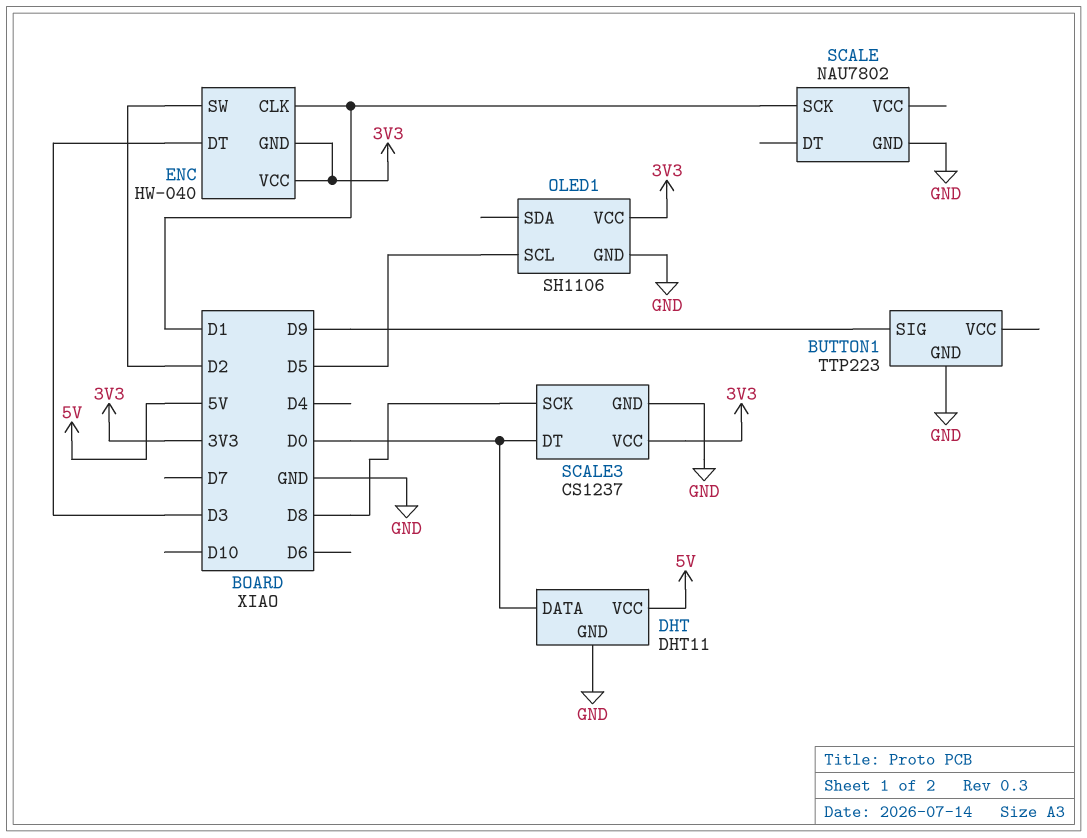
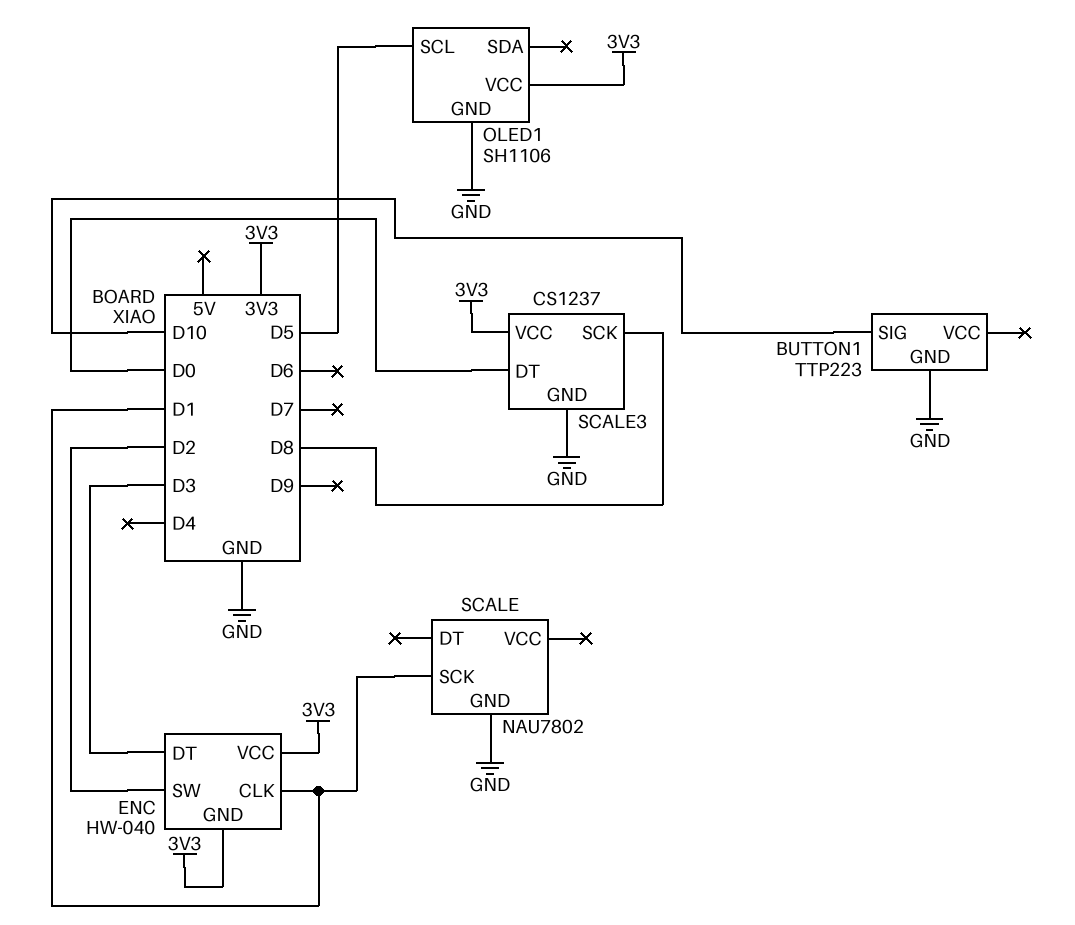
BUTTON1 pin SIG: D9 -> D10
DHT: DHT11 -> none
DHT pin DATA: D0 -> none
DHT pin GND: GND -> none
DHT pin VCC: 5V -> none

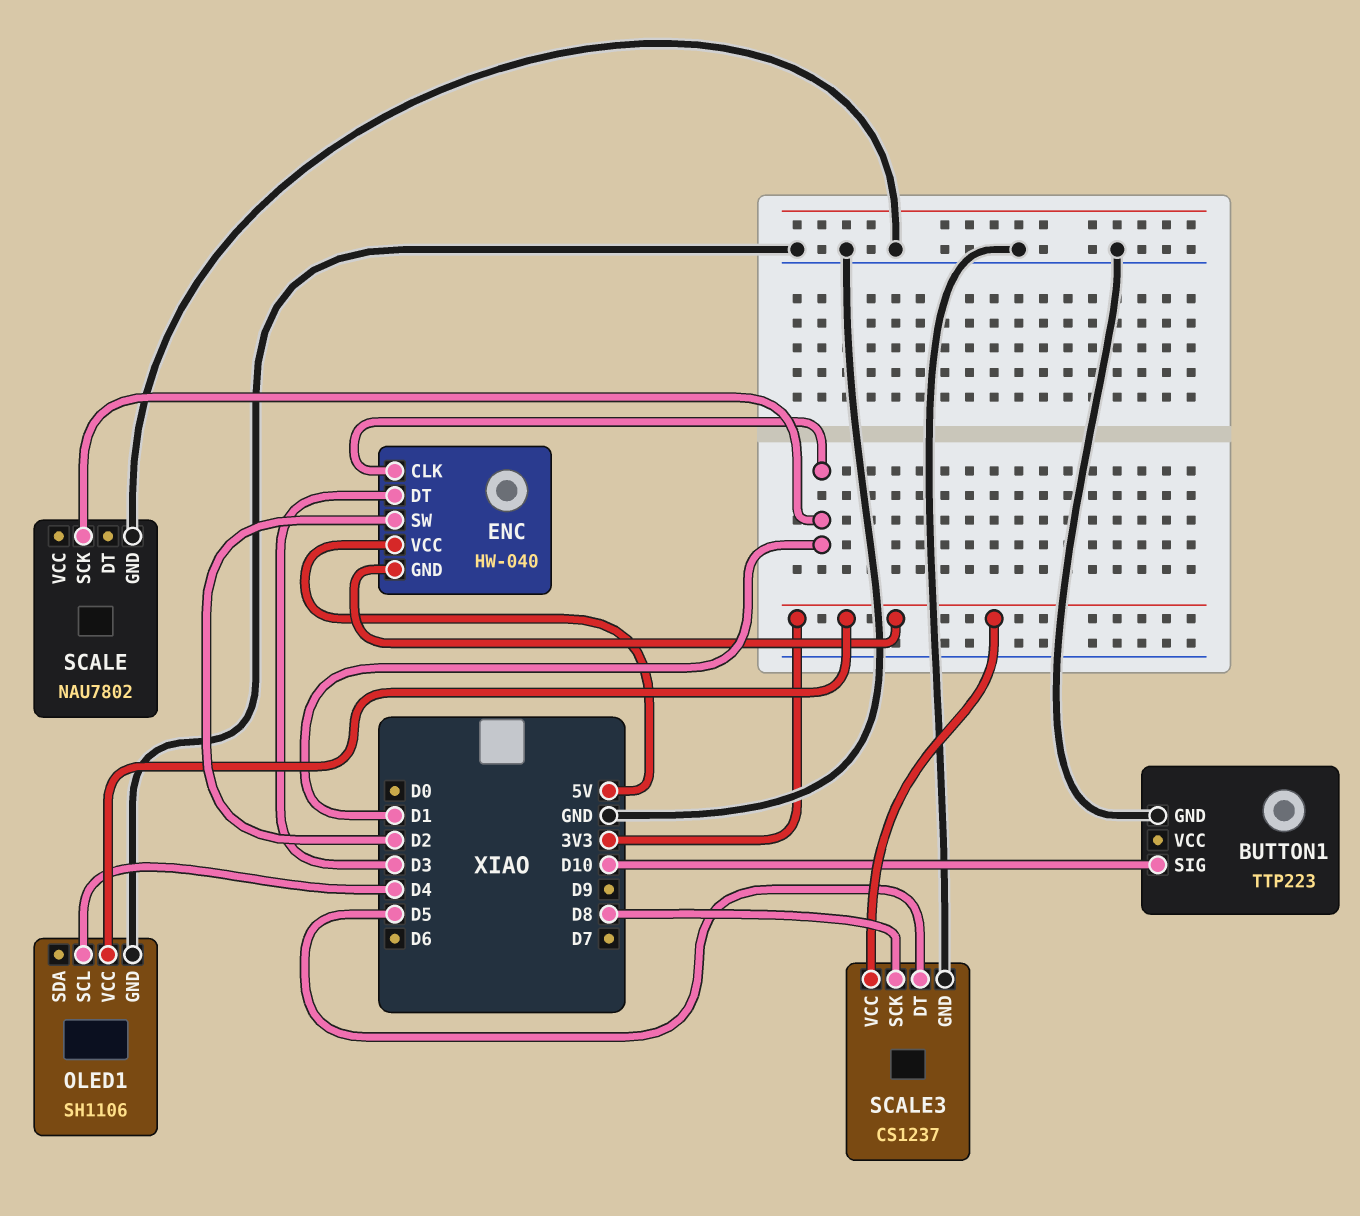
ENC pin VCC: 3V3 -> 5V
OLED1 pin SCL: D5 -> D4
SCALE3 pin DT: D0 -> D5

